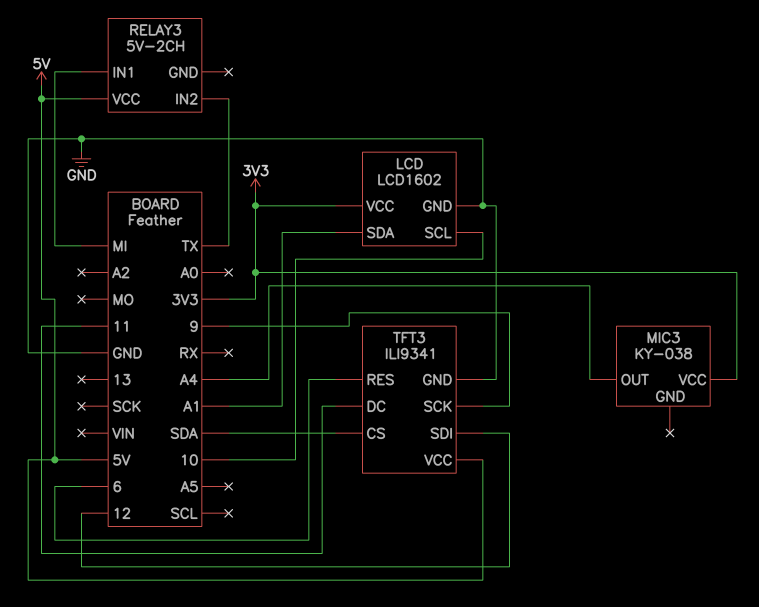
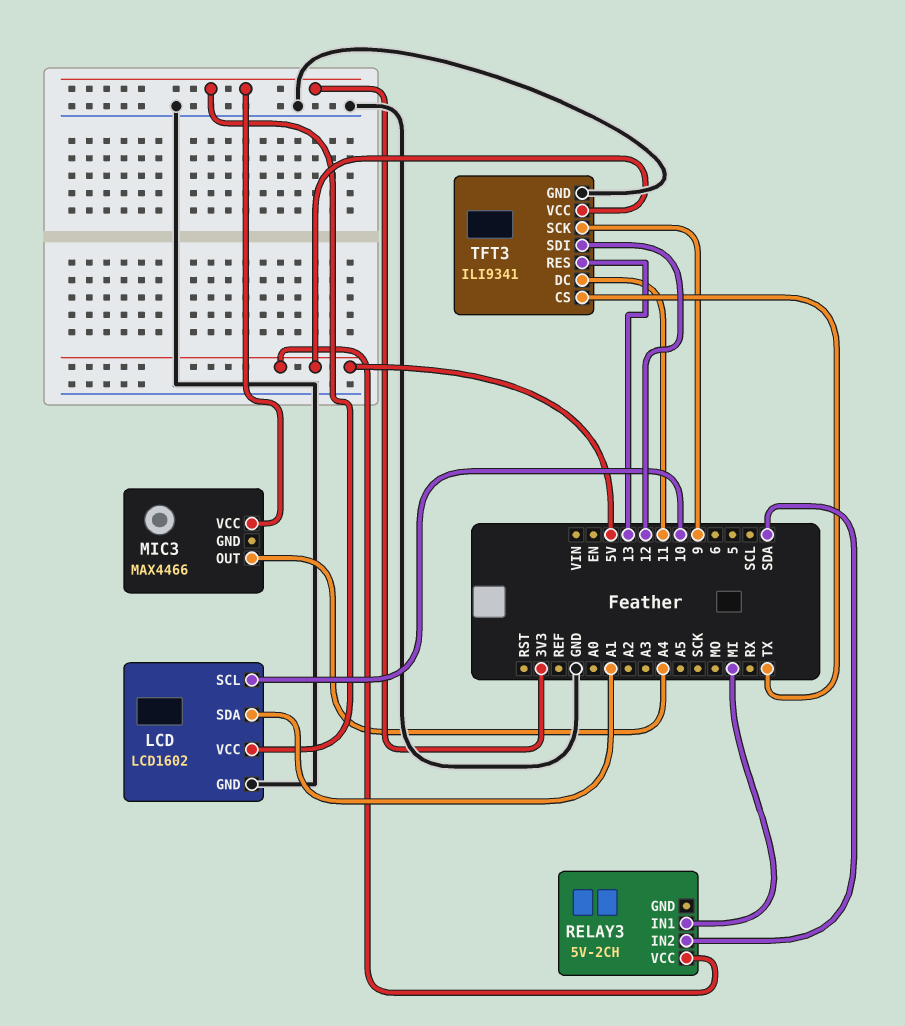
MIC3: KY-038 -> MAX4466
RELAY3 pin IN2: TX -> SDA
TFT3 pin CS: SDA -> TX
TFT3 pin RES: 6 -> 13

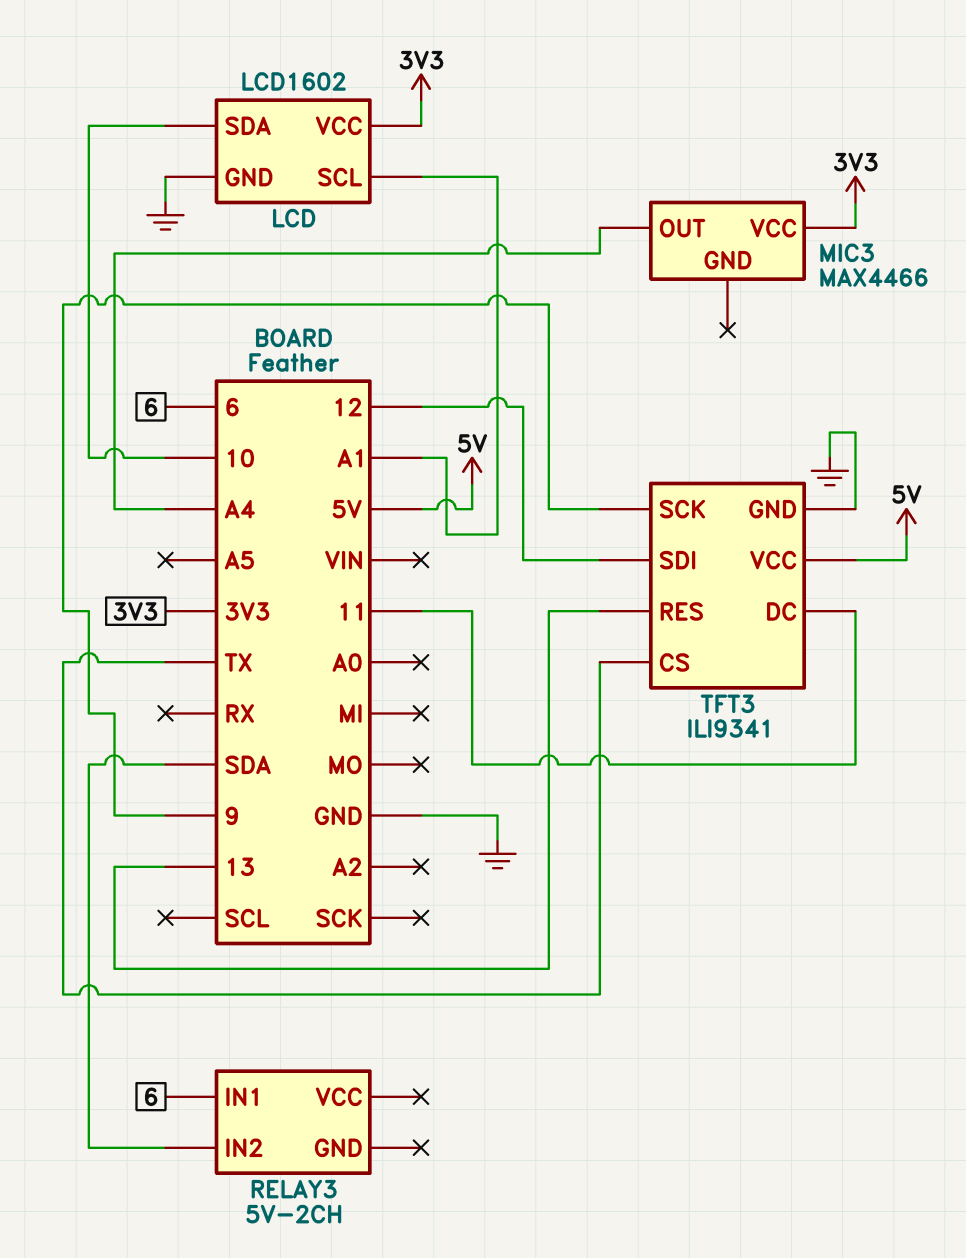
LCD pin SCL: 10 -> A1
LCD pin SDA: A1 -> 10
RELAY3 pin IN1: MI -> 6
RELAY3 pin VCC: 5V -> none

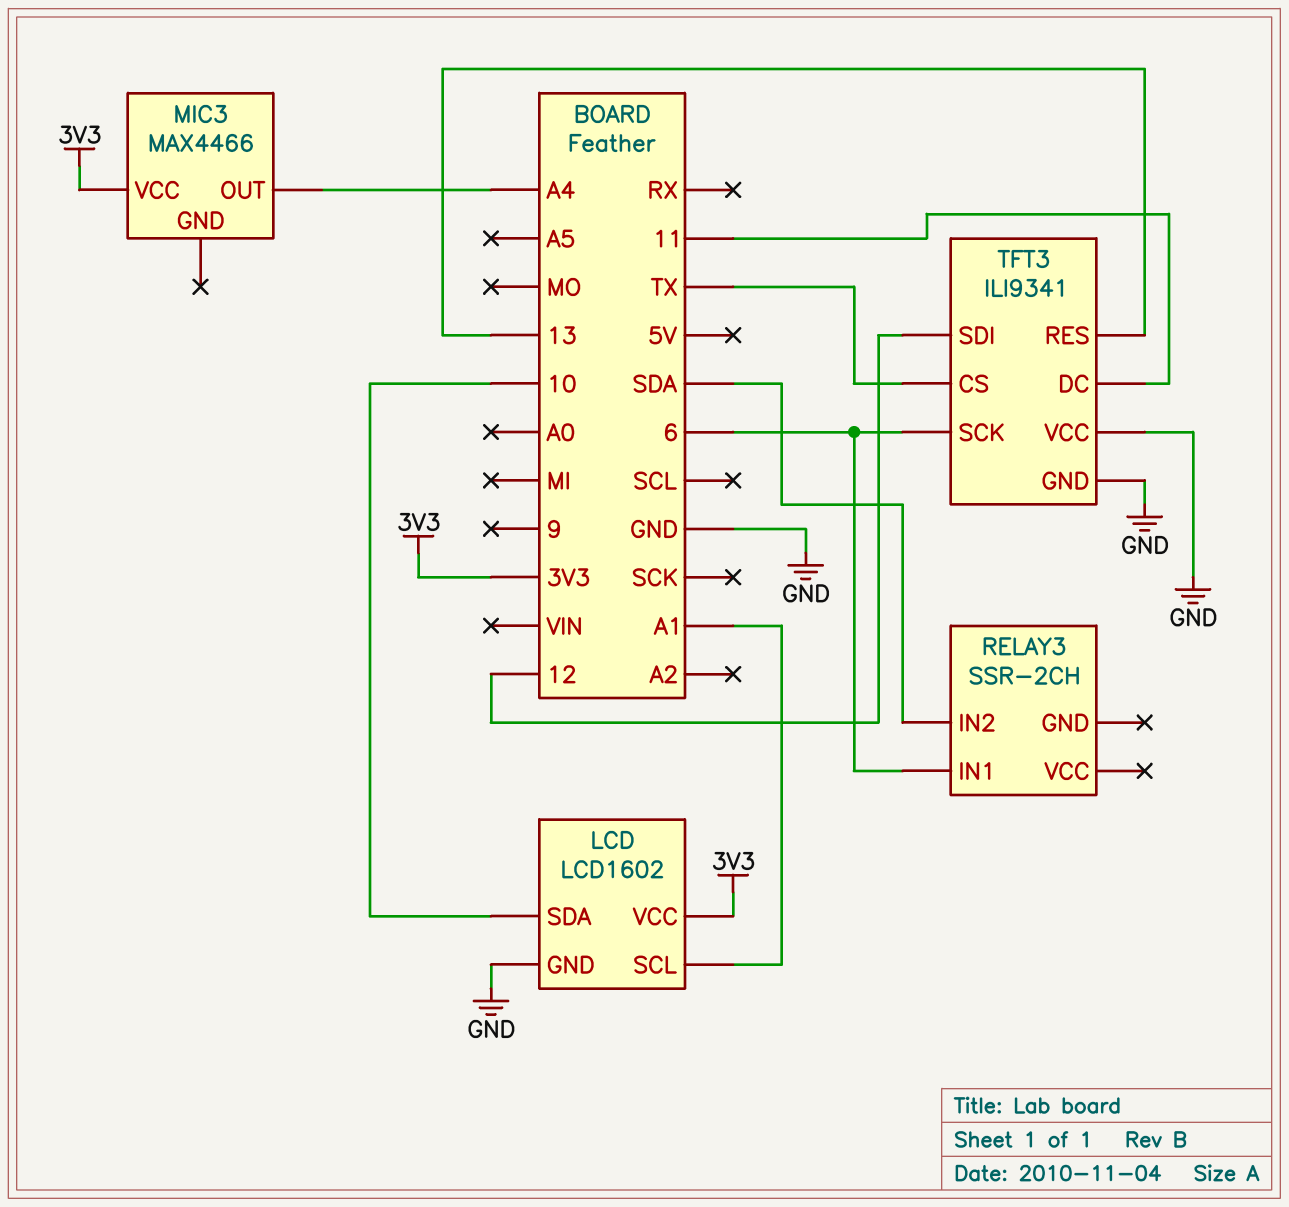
RELAY3: 5V-2CH -> SSR-2CH
TFT3 pin SCK: 9 -> 6
TFT3 pin VCC: 5V -> GND

